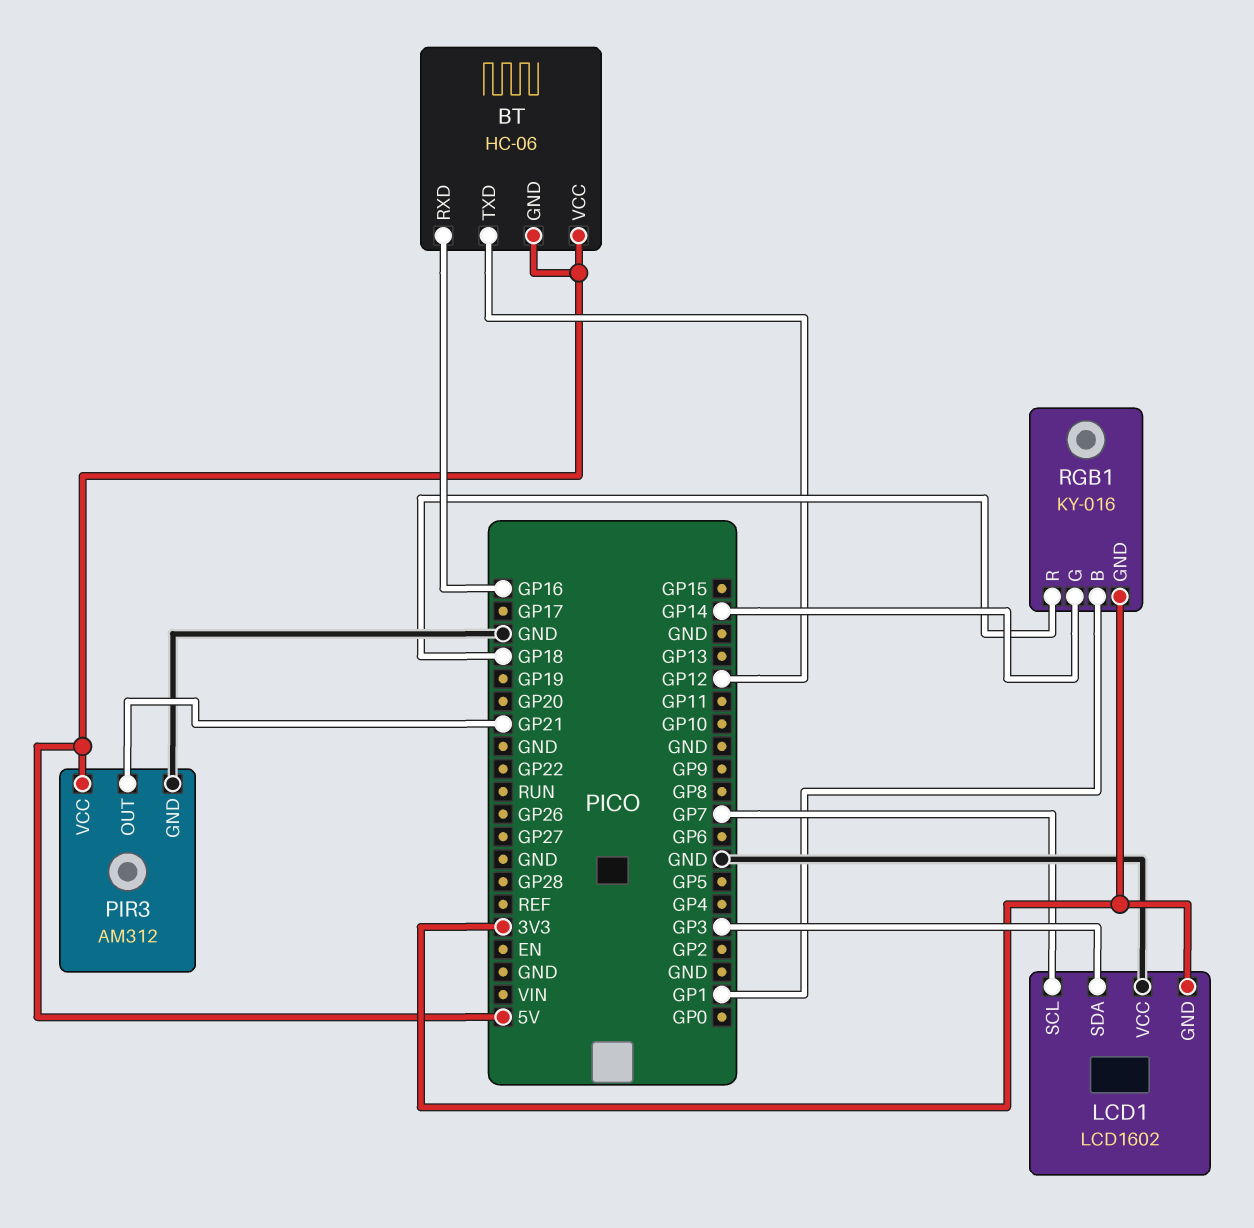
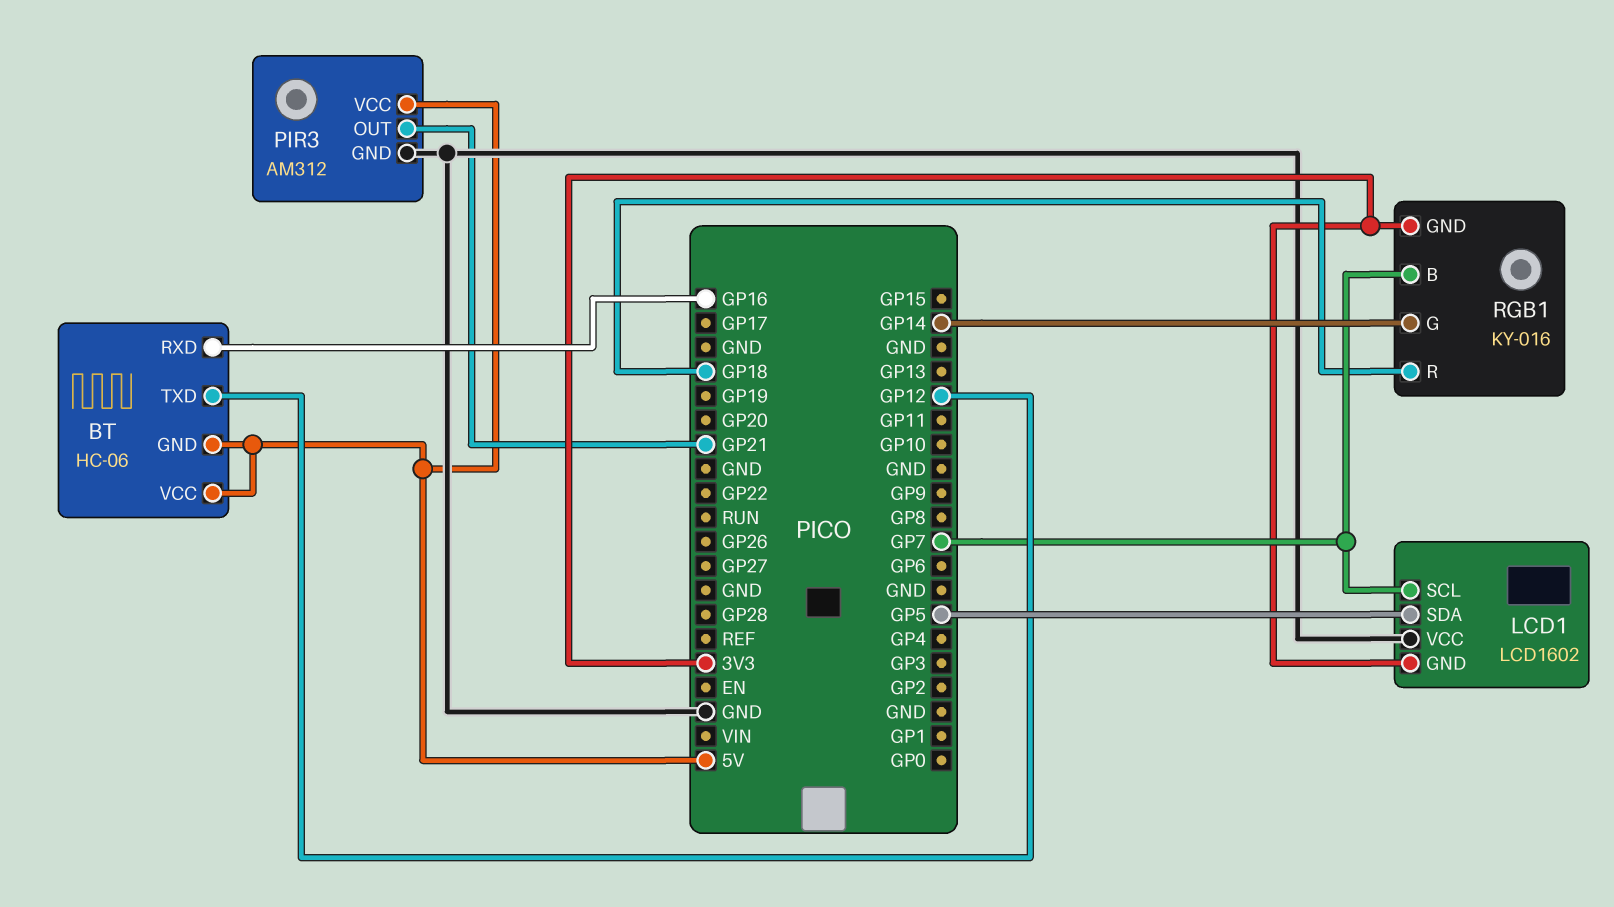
LCD1 pin SDA: GP3 -> GP5
RGB1 pin B: GP1 -> GP7

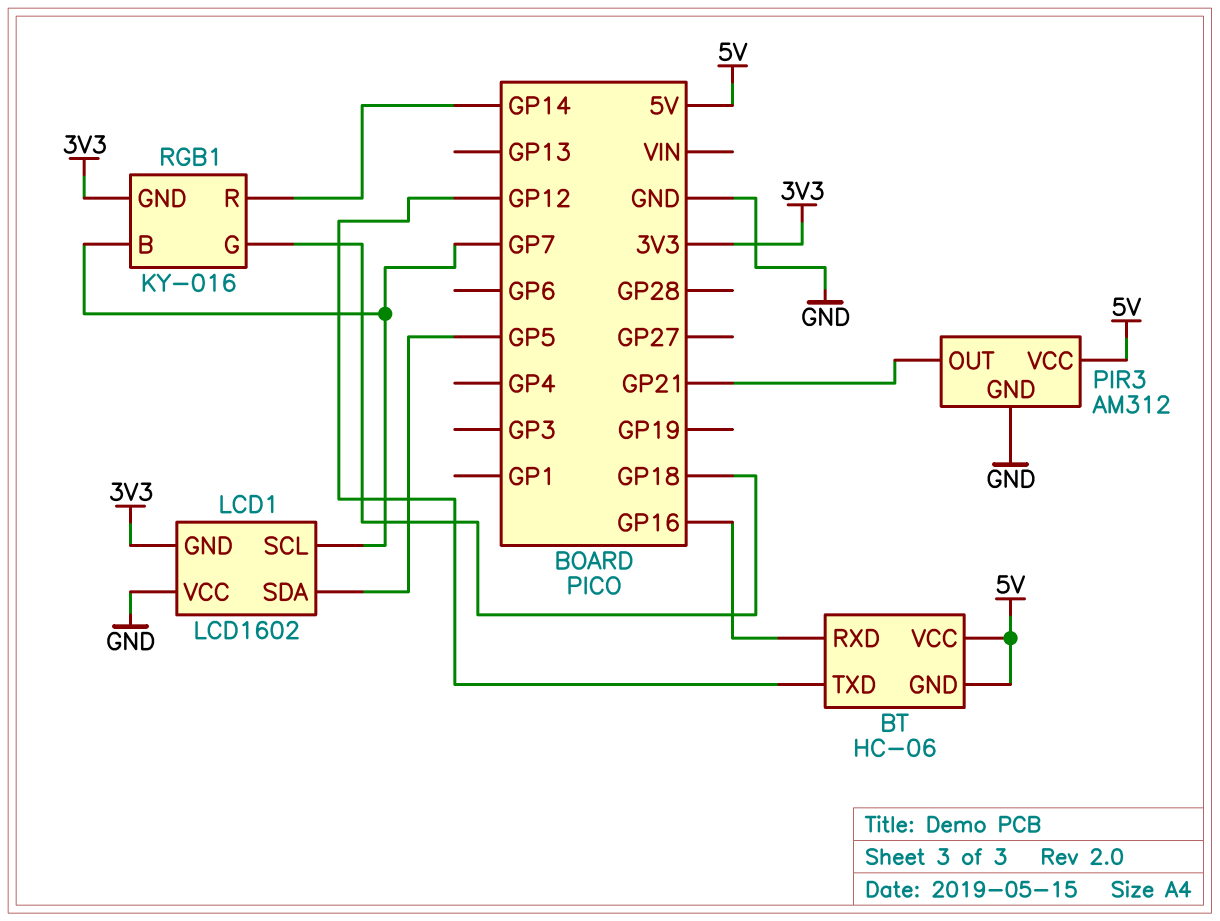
RGB1 pin G: GP14 -> GP18
RGB1 pin R: GP18 -> GP14

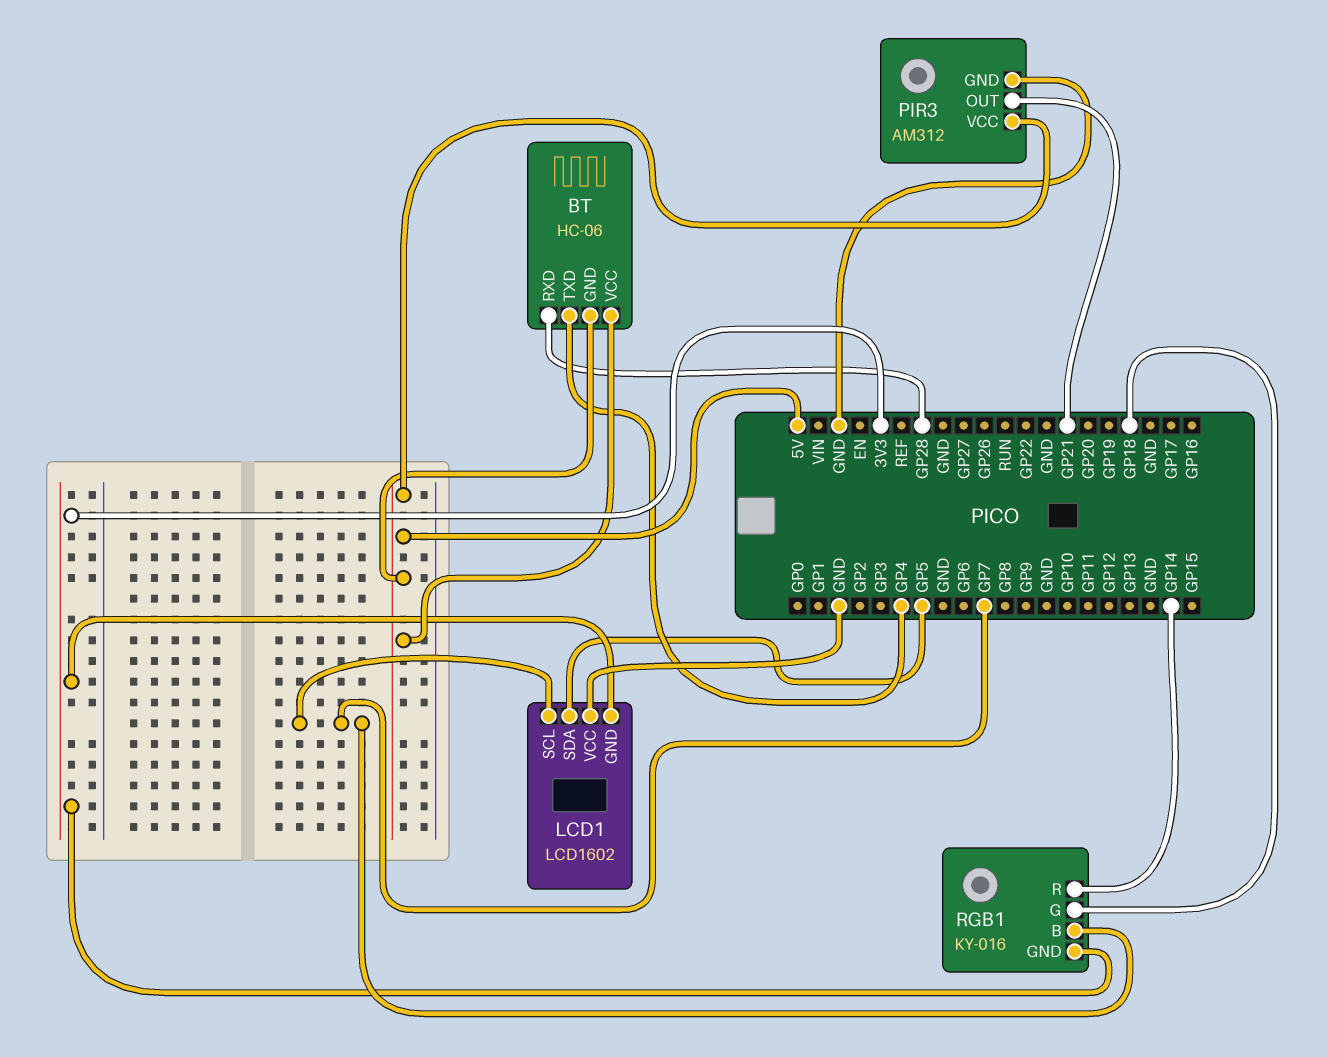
BT pin RXD: GP16 -> GP28
BT pin TXD: GP12 -> GP4

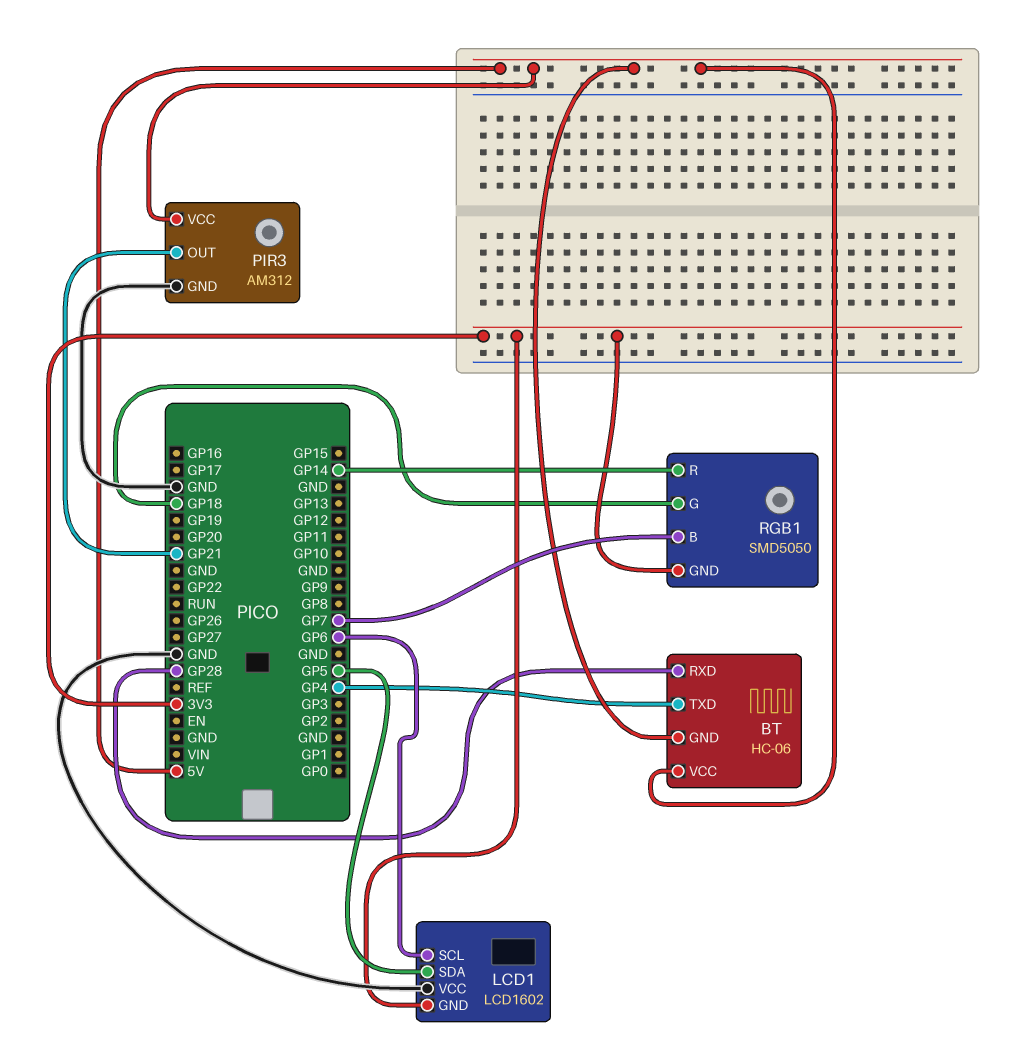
LCD1 pin SCL: GP7 -> GP6
RGB1: KY-016 -> SMD5050

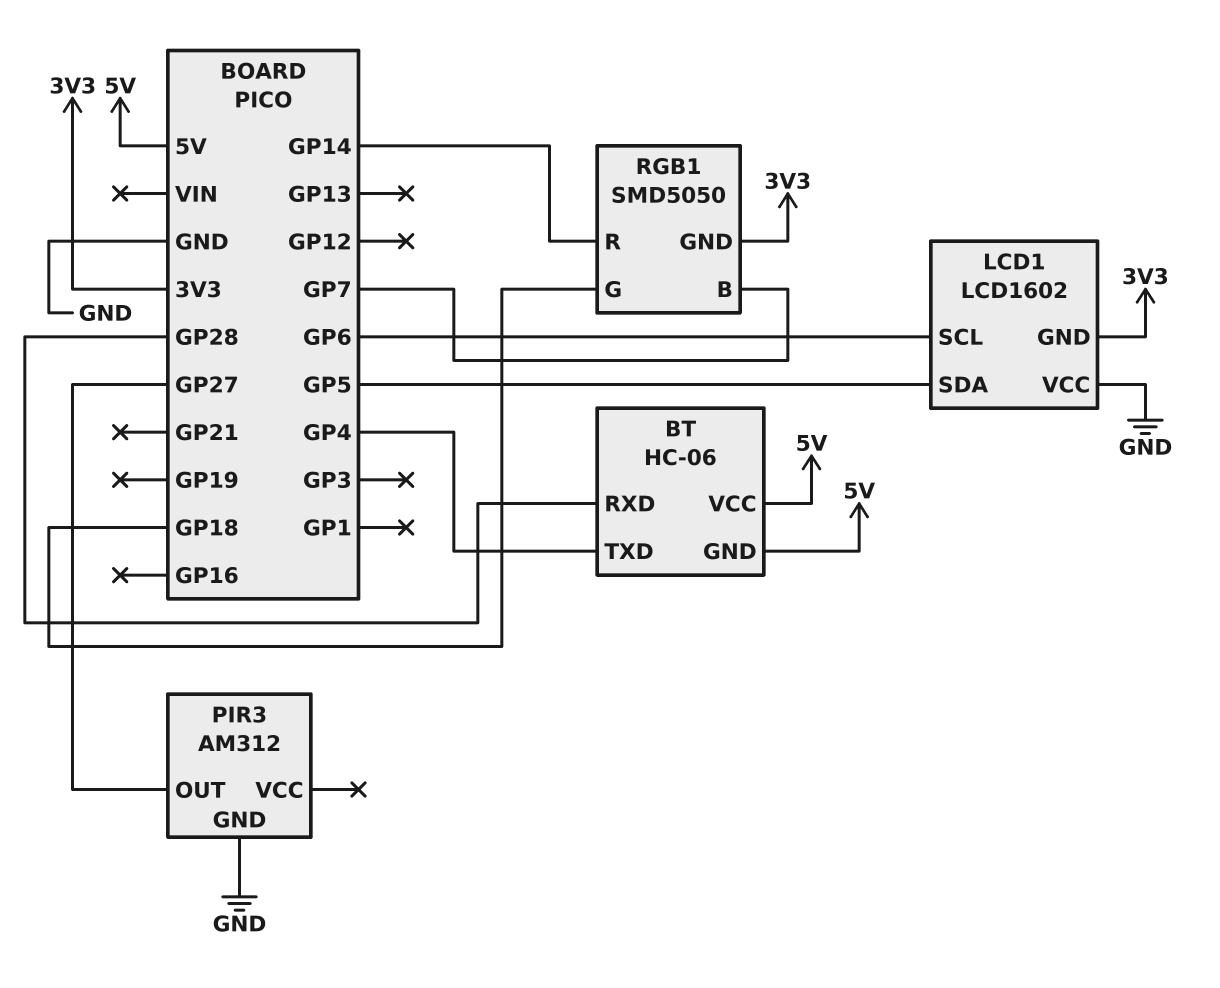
PIR3 pin OUT: GP21 -> GP27
PIR3 pin VCC: 5V -> none

